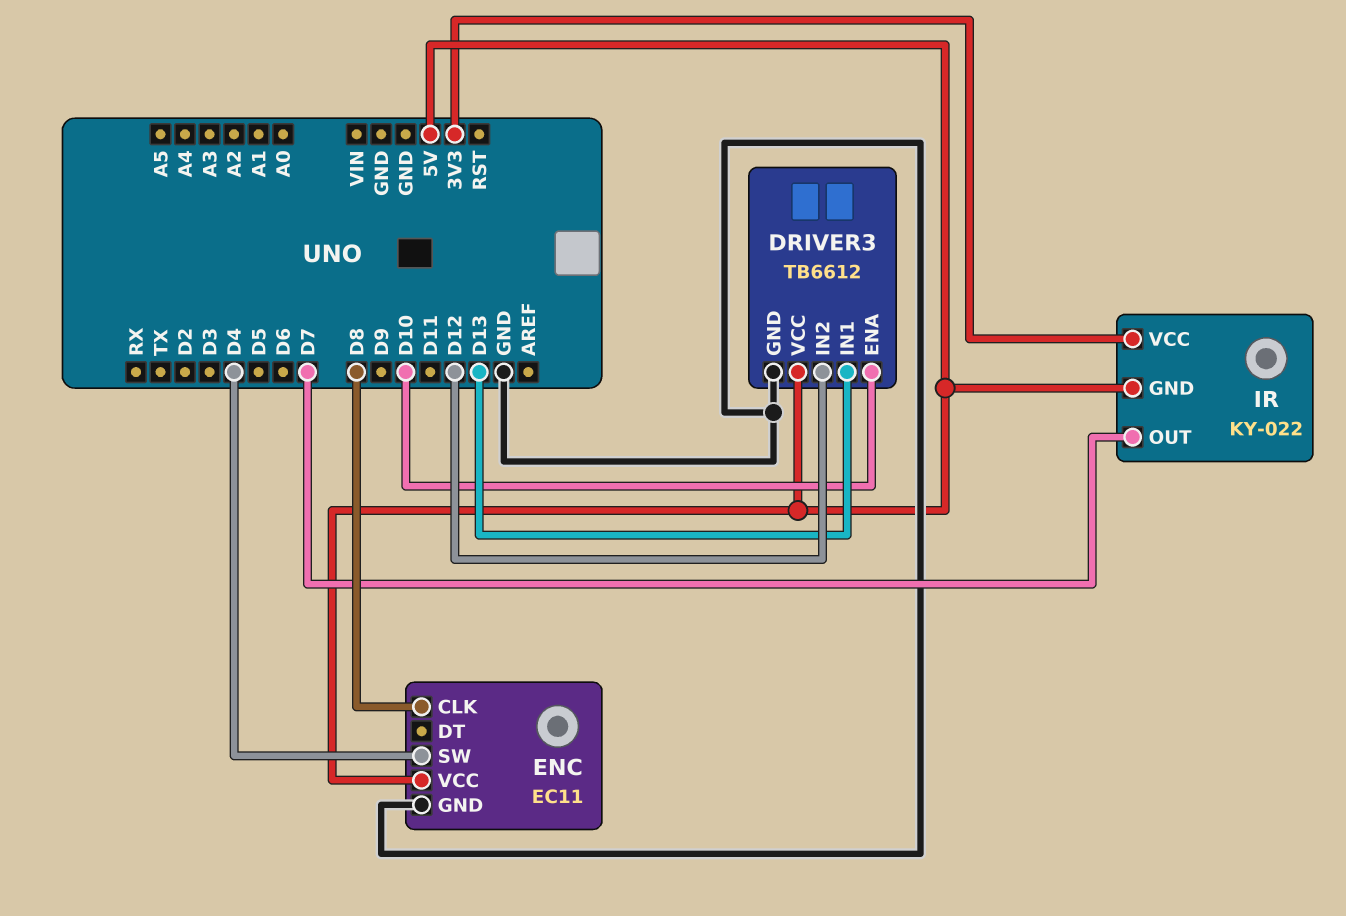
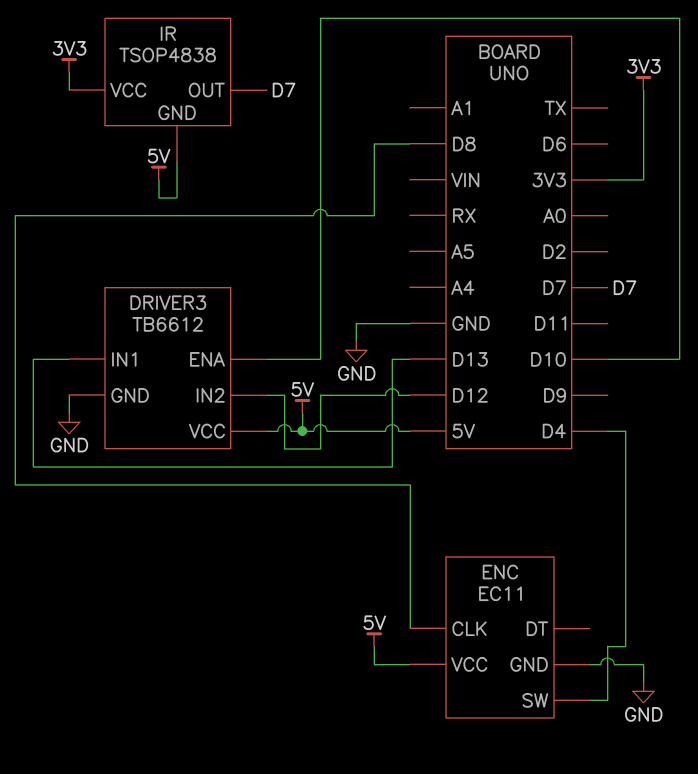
IR: KY-022 -> TSOP4838

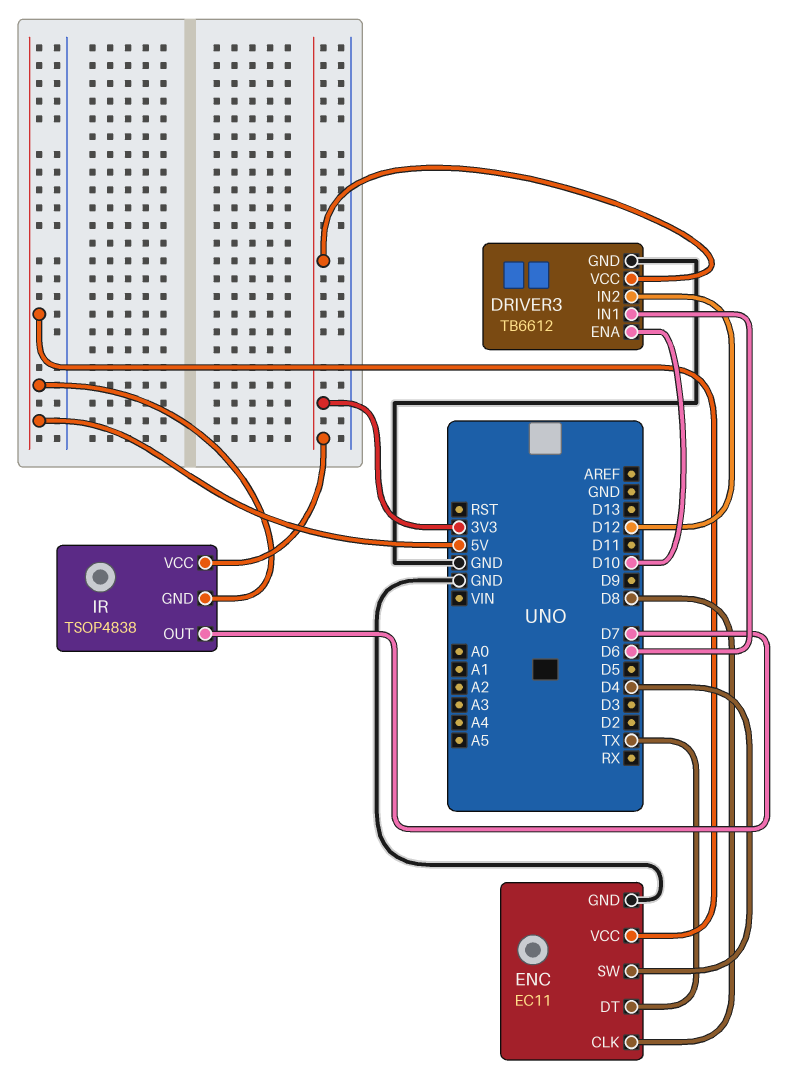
DRIVER3 pin IN1: D13 -> D6
DRIVER3 pin VCC: 5V -> 3V3
ENC pin DT: none -> TX

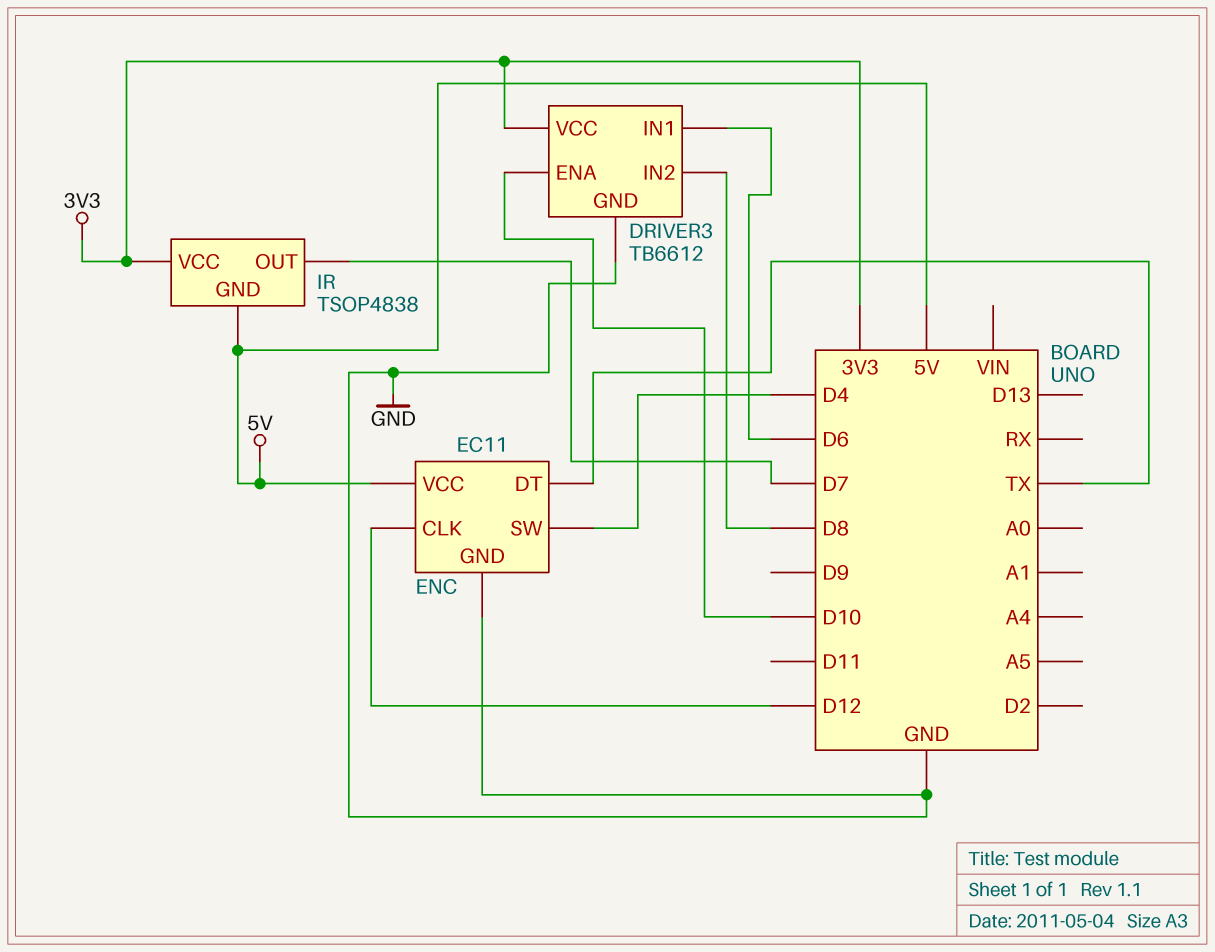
DRIVER3 pin IN2: D12 -> D8
ENC pin CLK: D8 -> D12

